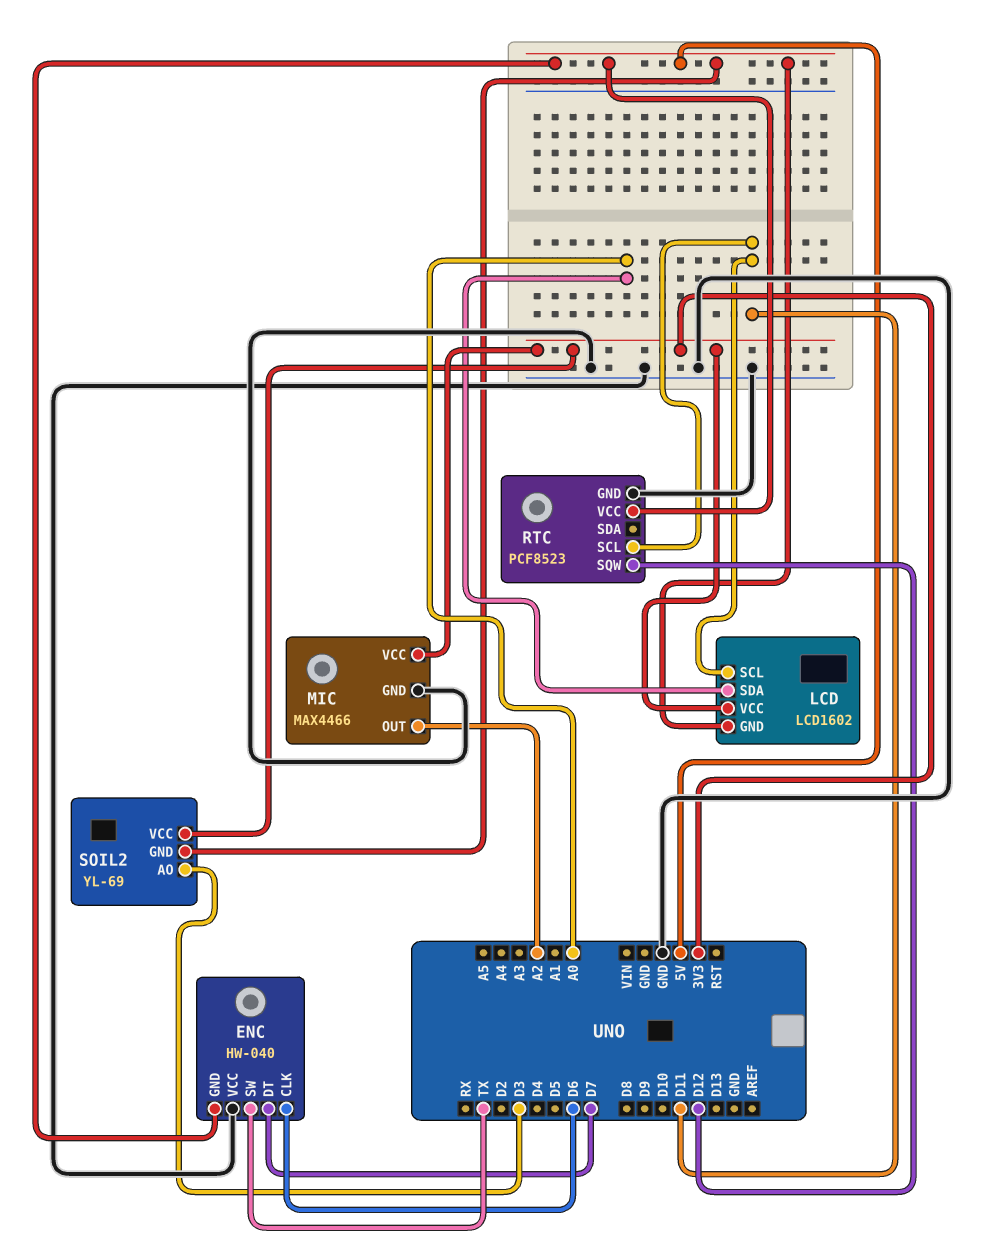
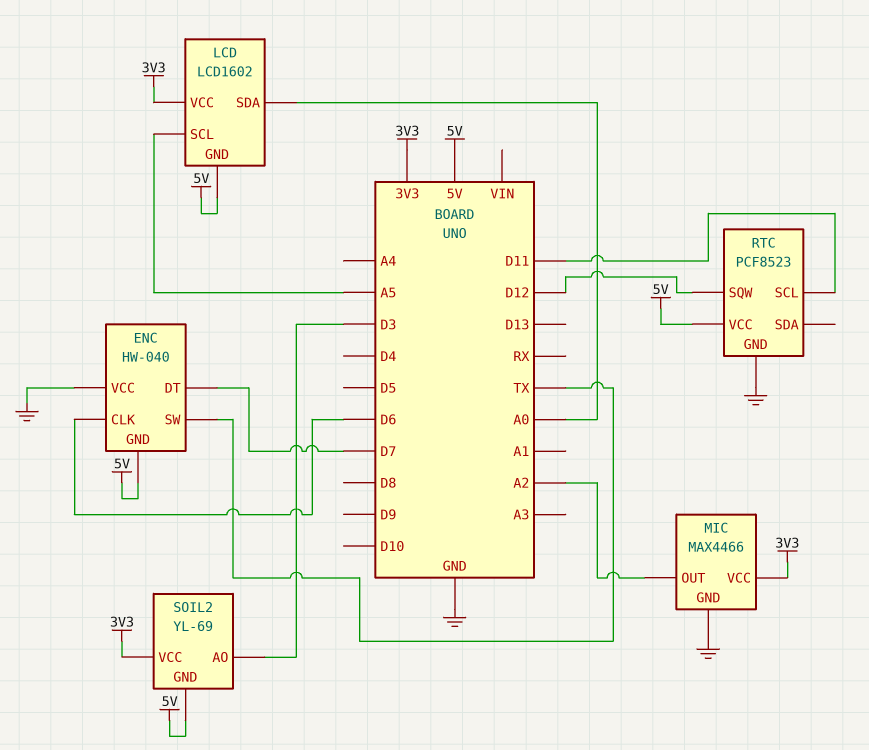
LCD pin SCL: D11 -> A5

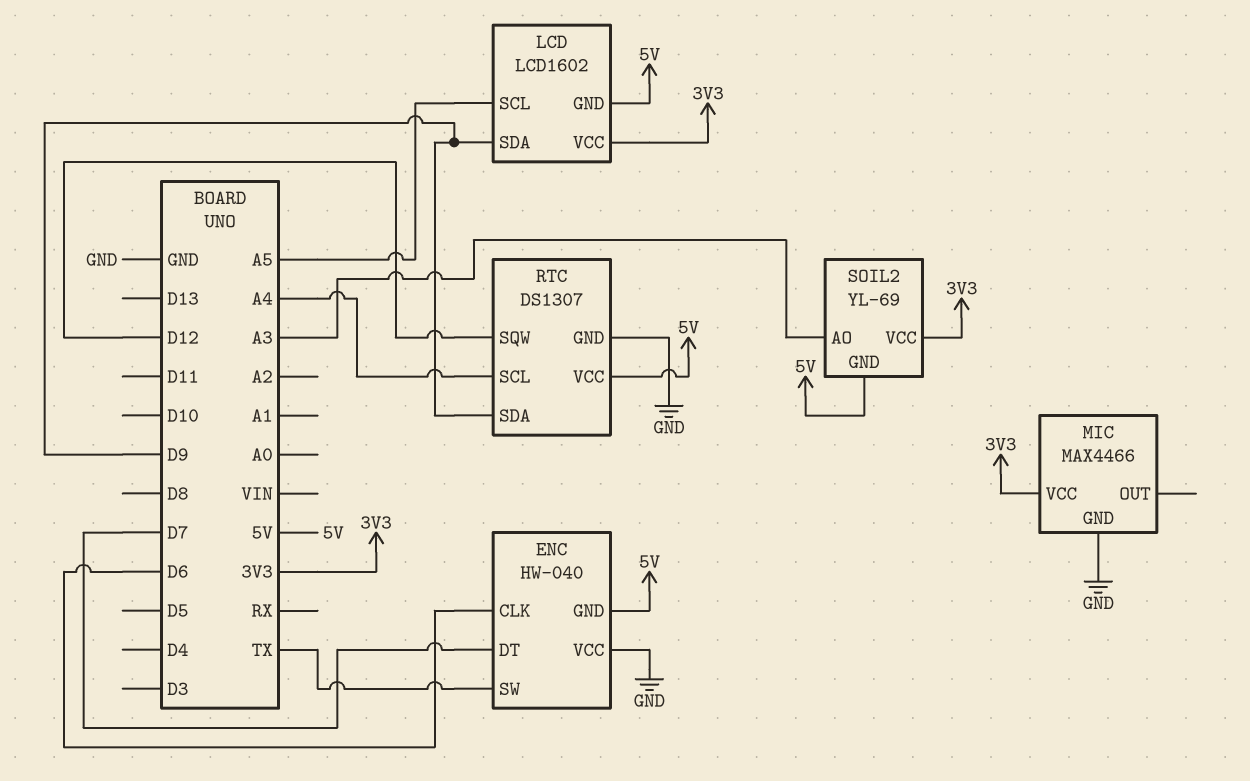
LCD pin SDA: A0 -> D9
MIC pin OUT: A2 -> none
RTC: PCF8523 -> DS1307
RTC pin SCL: D11 -> A4
RTC pin SDA: none -> D9
SOIL2 pin AO: D3 -> A3

